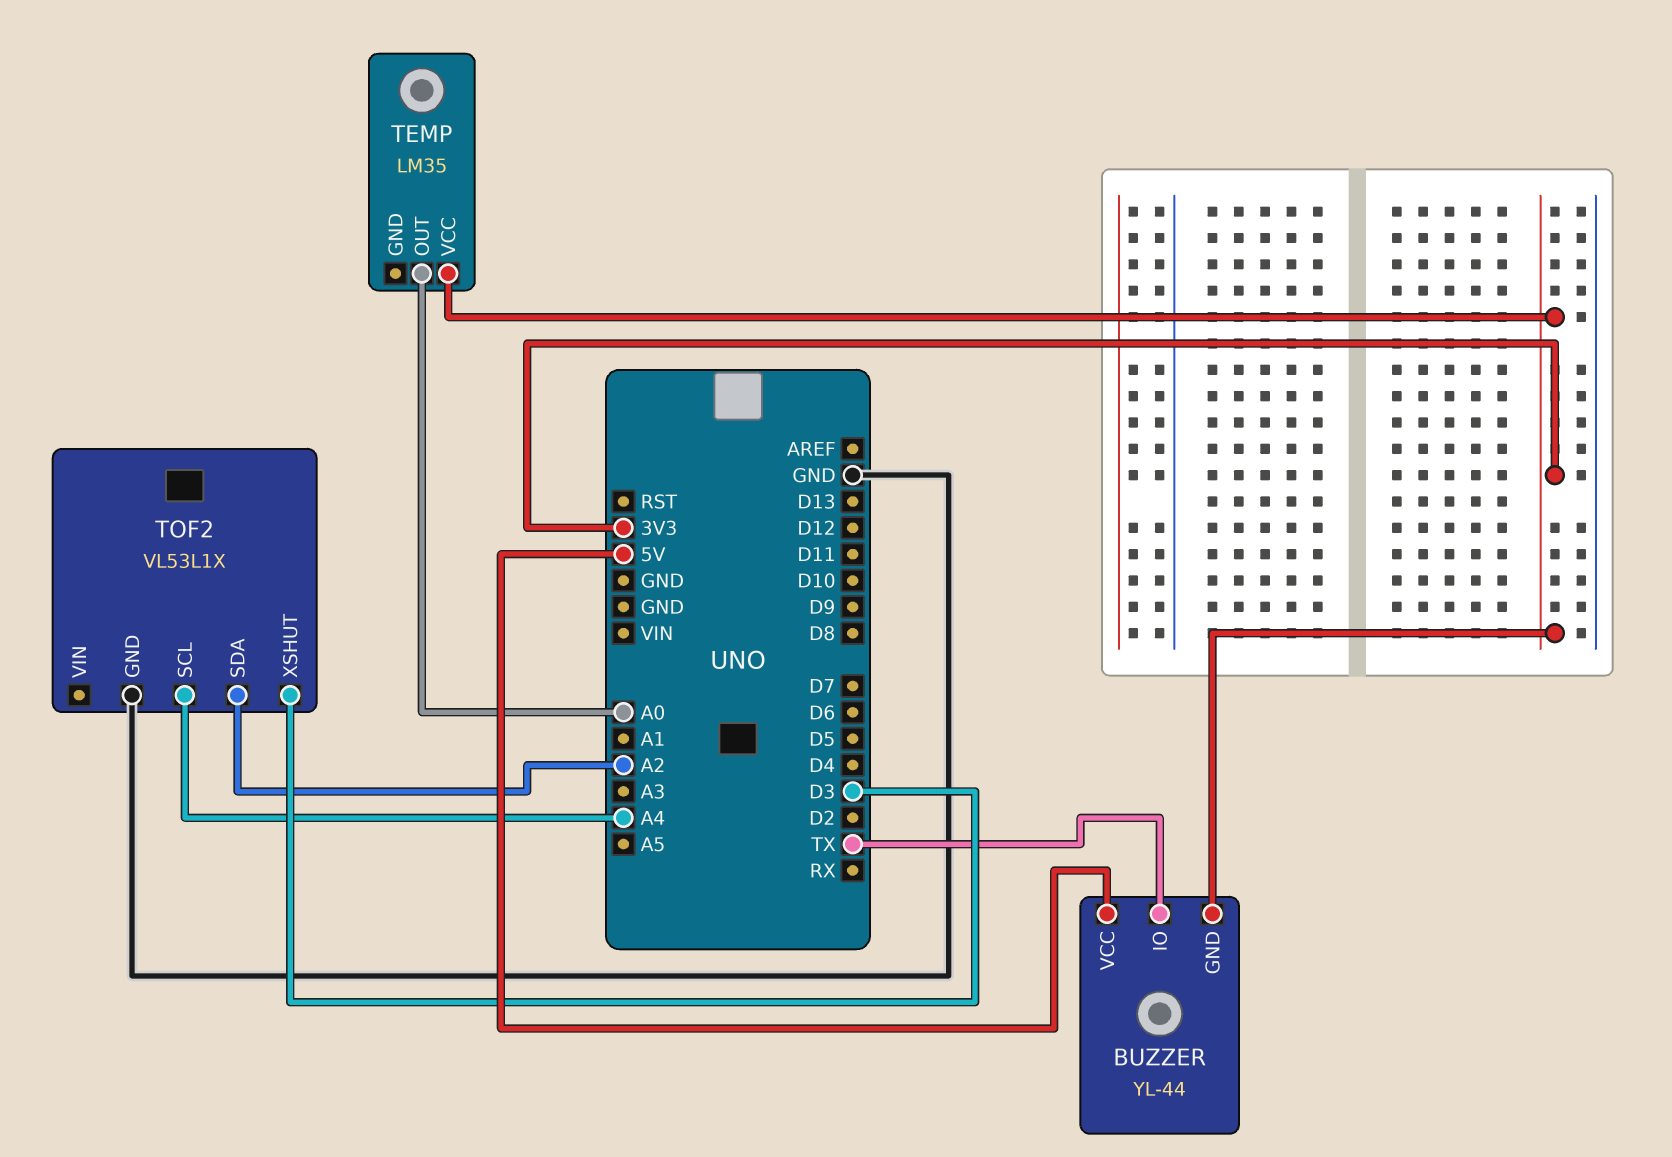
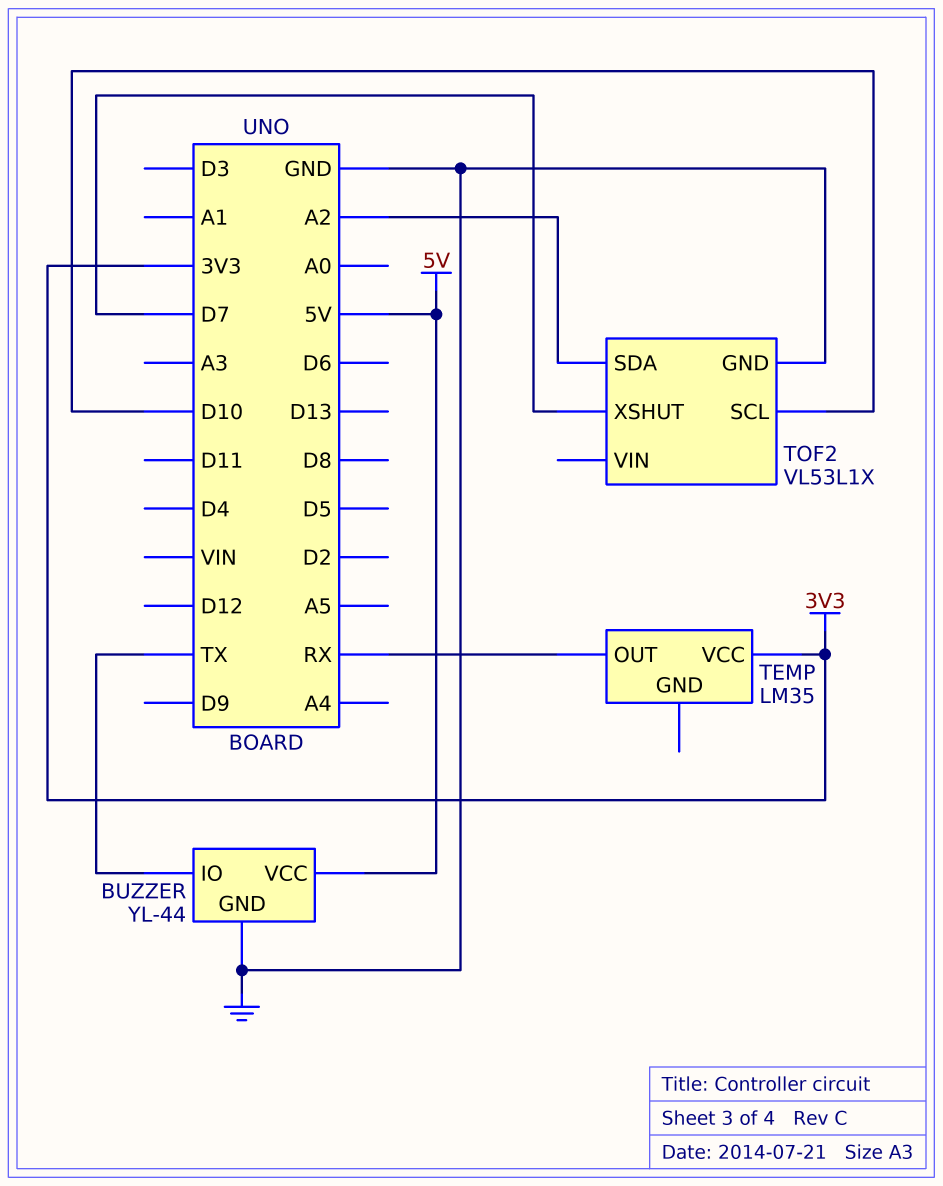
BUZZER pin GND: 3V3 -> GND
TEMP pin OUT: A0 -> RX
TOF2 pin SCL: A4 -> D10
TOF2 pin XSHUT: D3 -> D7

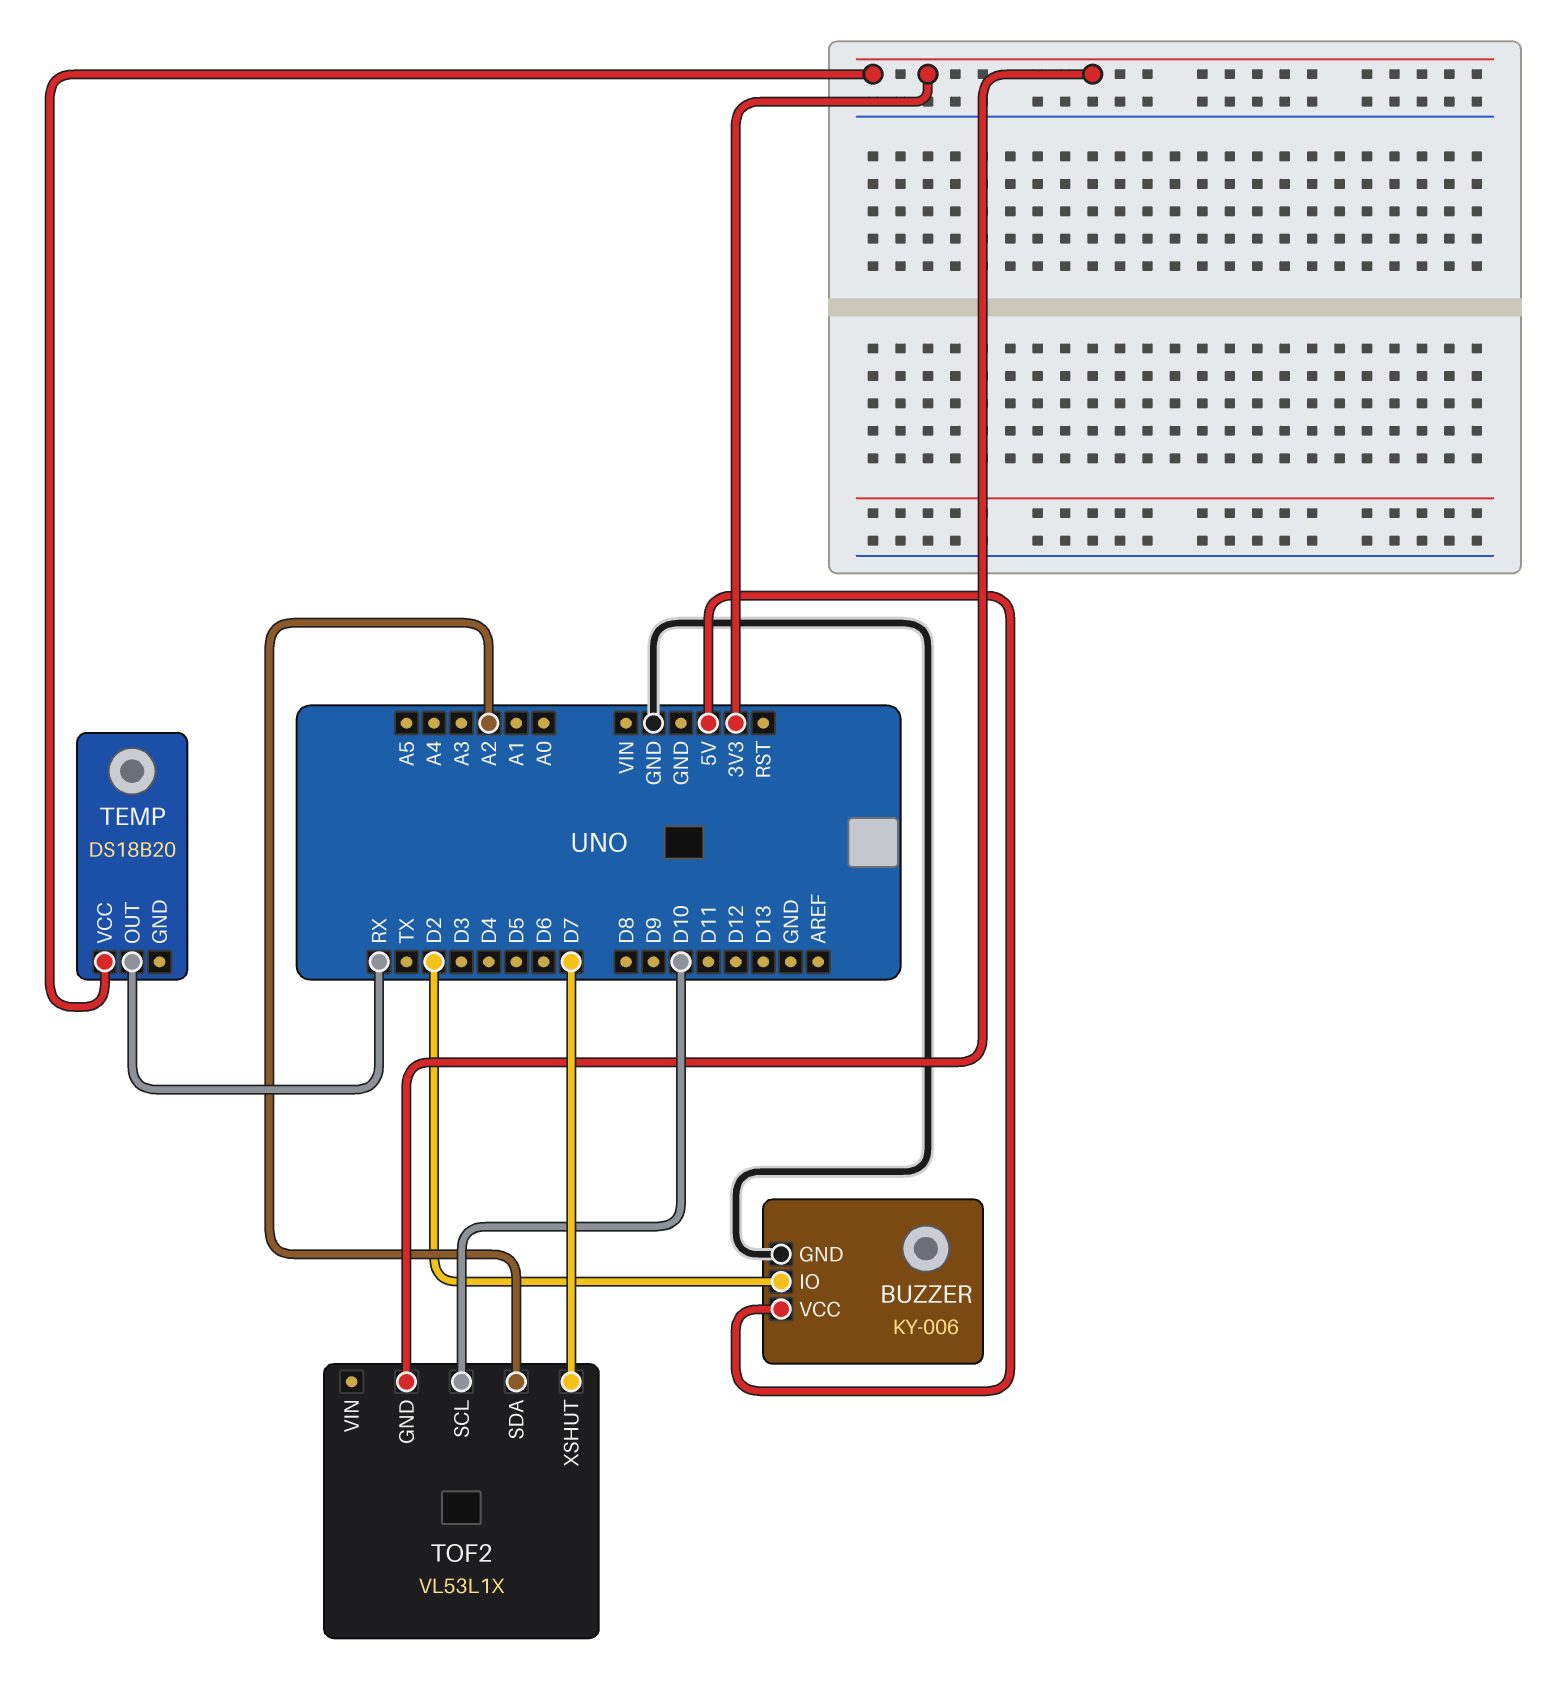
BUZZER: YL-44 -> KY-006
BUZZER pin IO: TX -> D2
TEMP: LM35 -> DS18B20
TOF2 pin GND: GND -> 3V3

